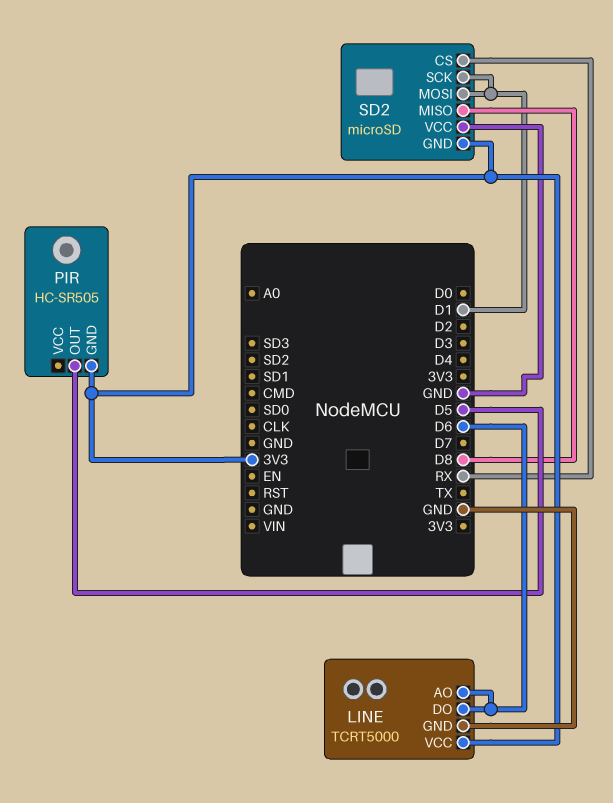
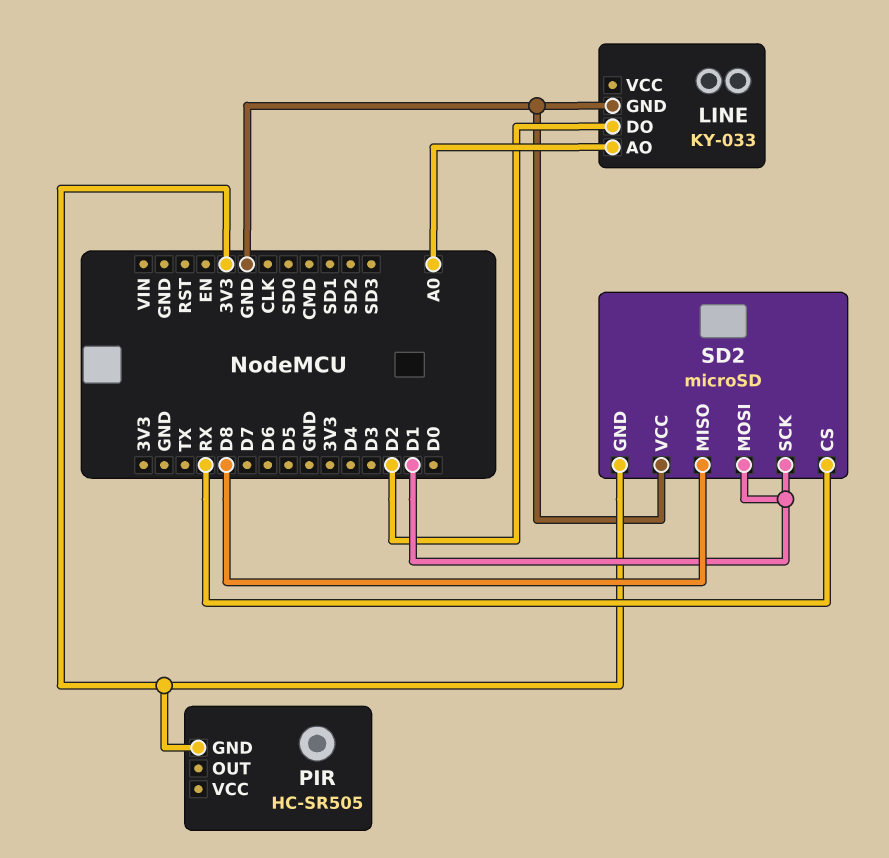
LINE: TCRT5000 -> KY-033
LINE pin AO: D6 -> A0
LINE pin DO: D6 -> D2
LINE pin VCC: 3V3 -> none
PIR pin OUT: D5 -> none

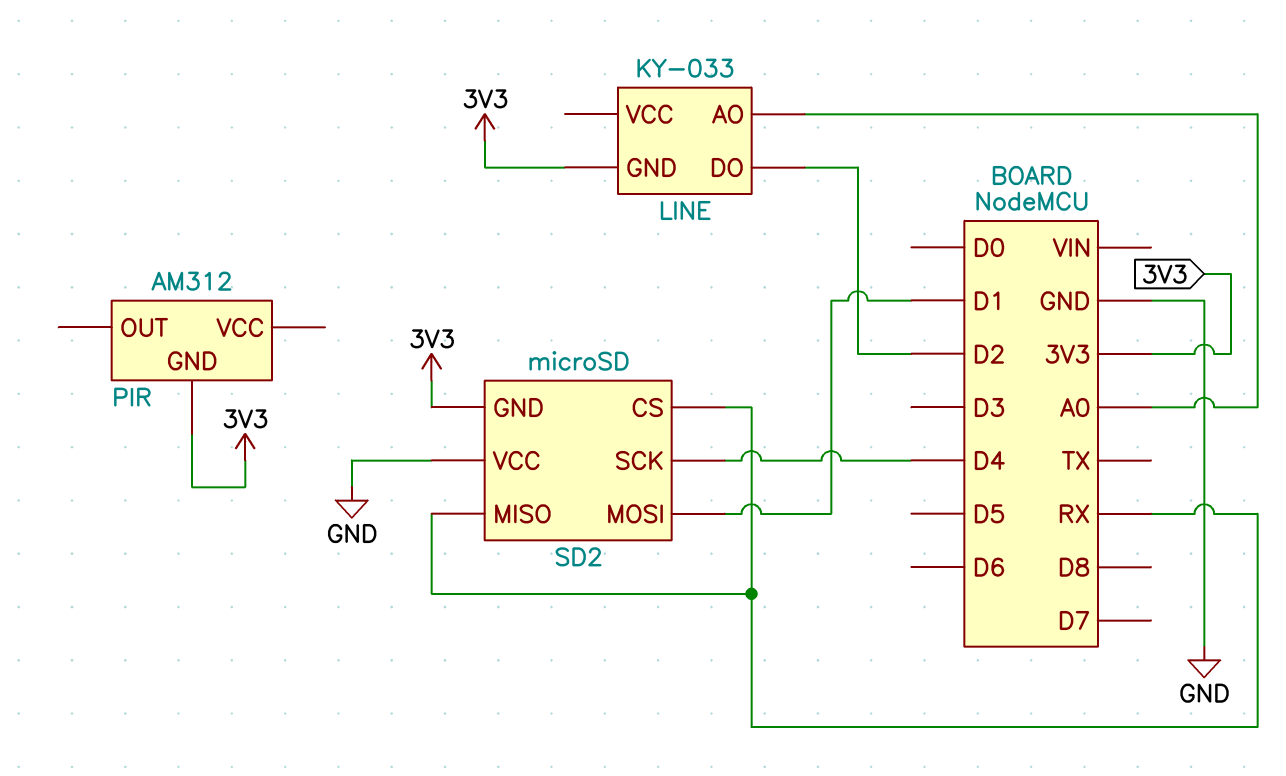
LINE pin GND: GND -> 3V3
PIR: HC-SR505 -> AM312
SD2 pin MISO: D8 -> RX
SD2 pin SCK: D1 -> D4

